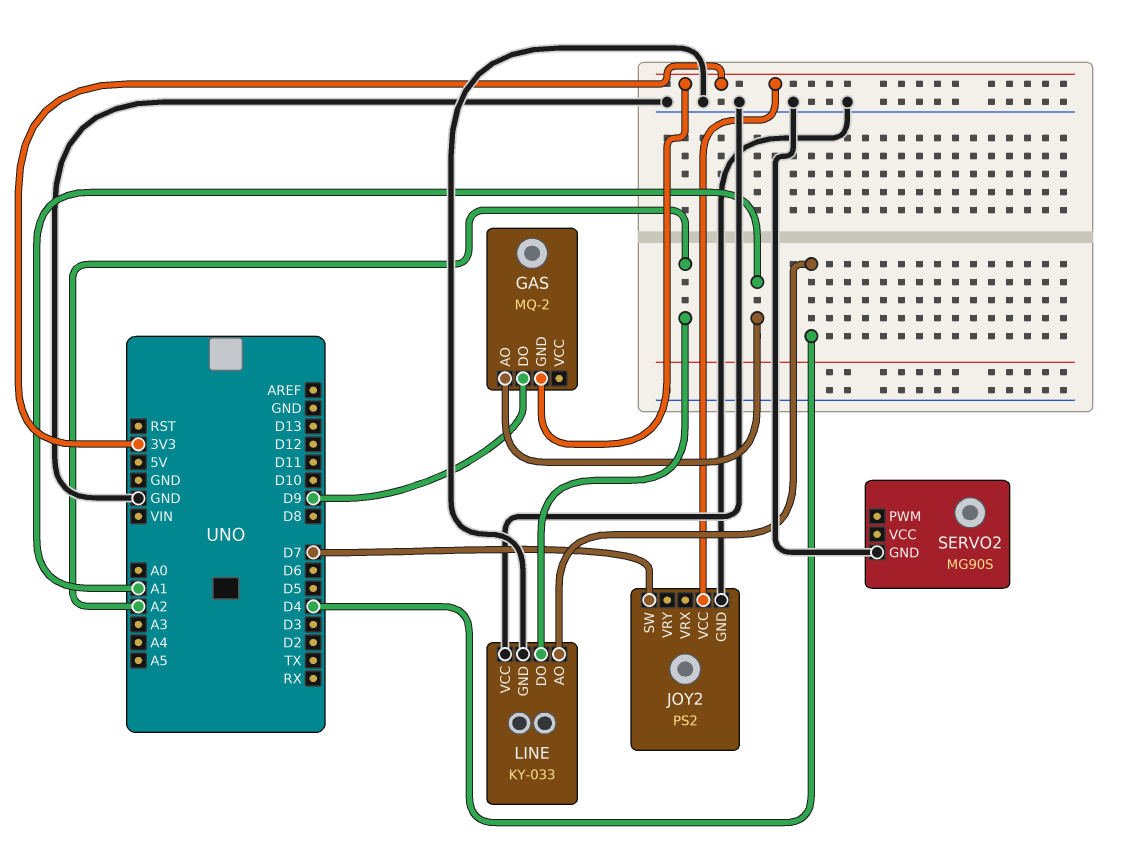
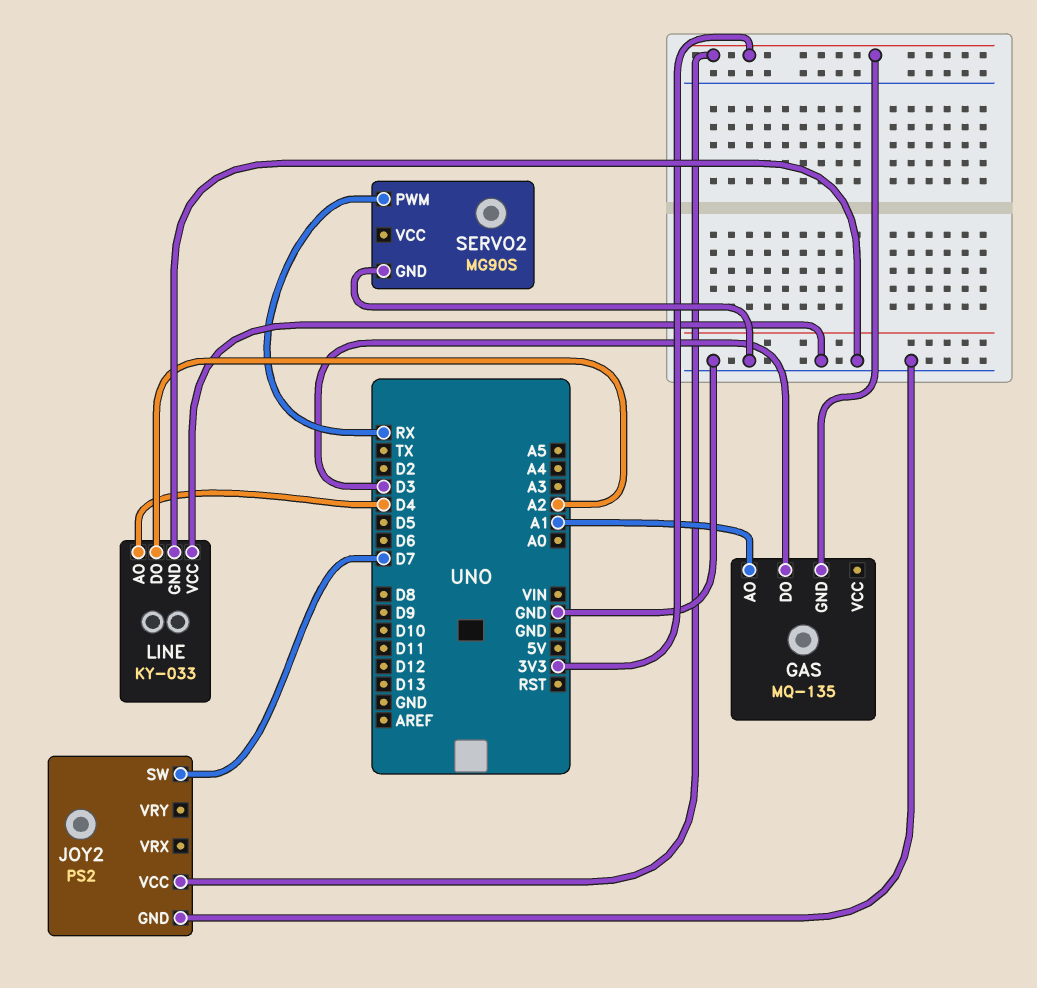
GAS: MQ-2 -> MQ-135
GAS pin DO: D9 -> D3
SERVO2 pin PWM: none -> RX

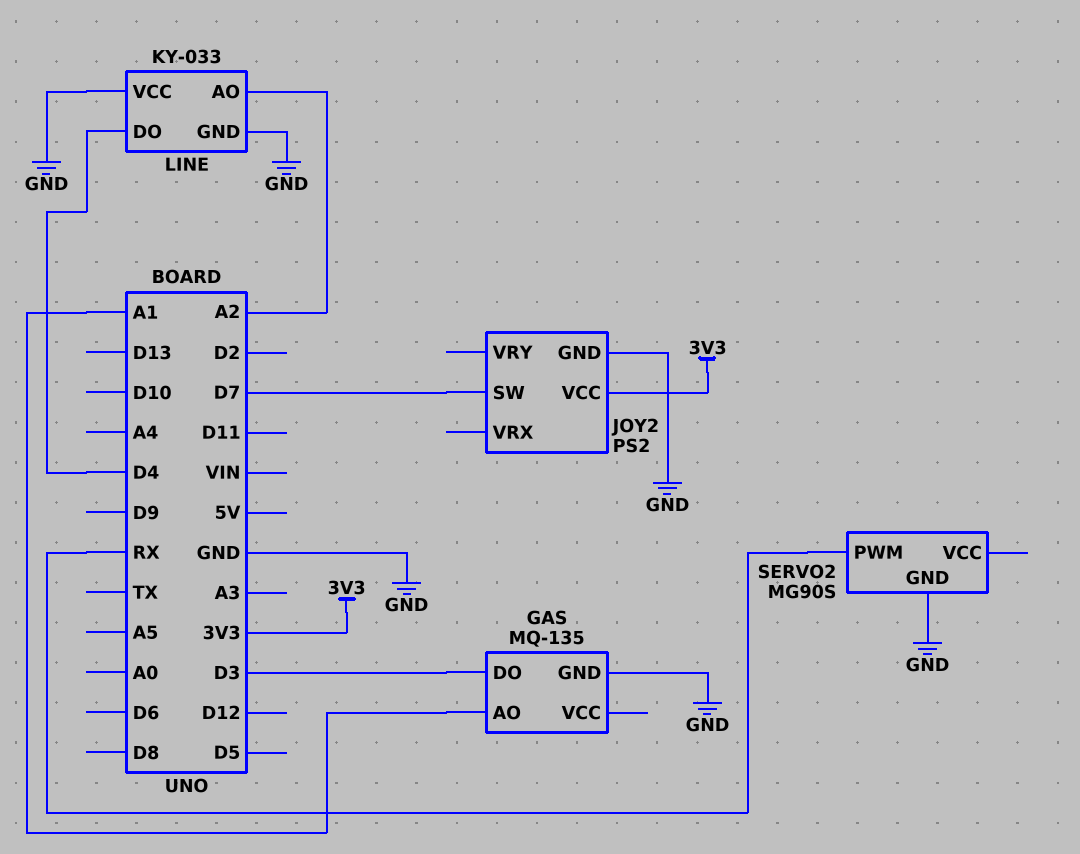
GAS pin GND: 3V3 -> GND
LINE pin AO: D4 -> A2
LINE pin DO: A2 -> D4

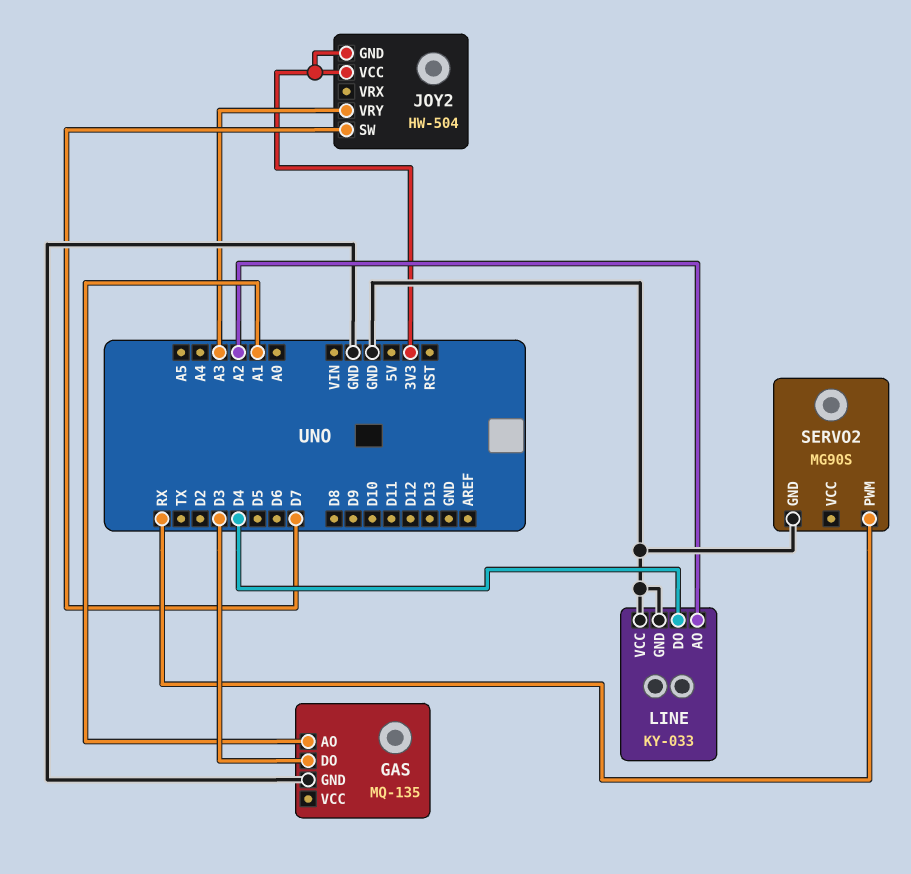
JOY2: PS2 -> HW-504
JOY2 pin GND: GND -> 3V3
JOY2 pin VRY: none -> A3

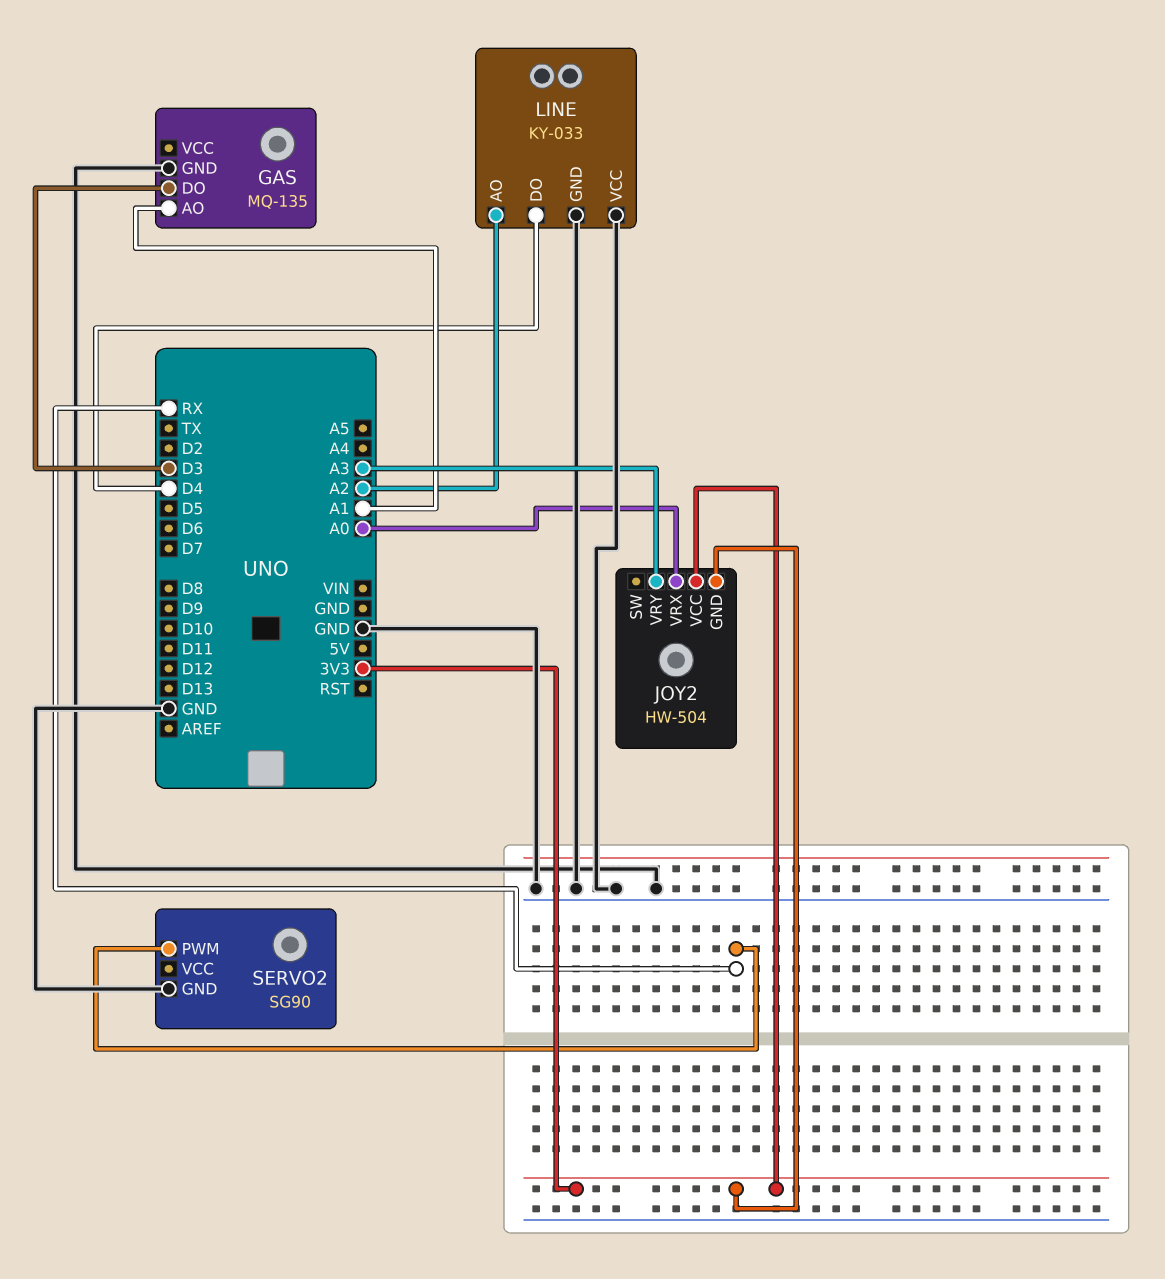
JOY2 pin SW: D7 -> none
JOY2 pin VRX: none -> A0
SERVO2: MG90S -> SG90

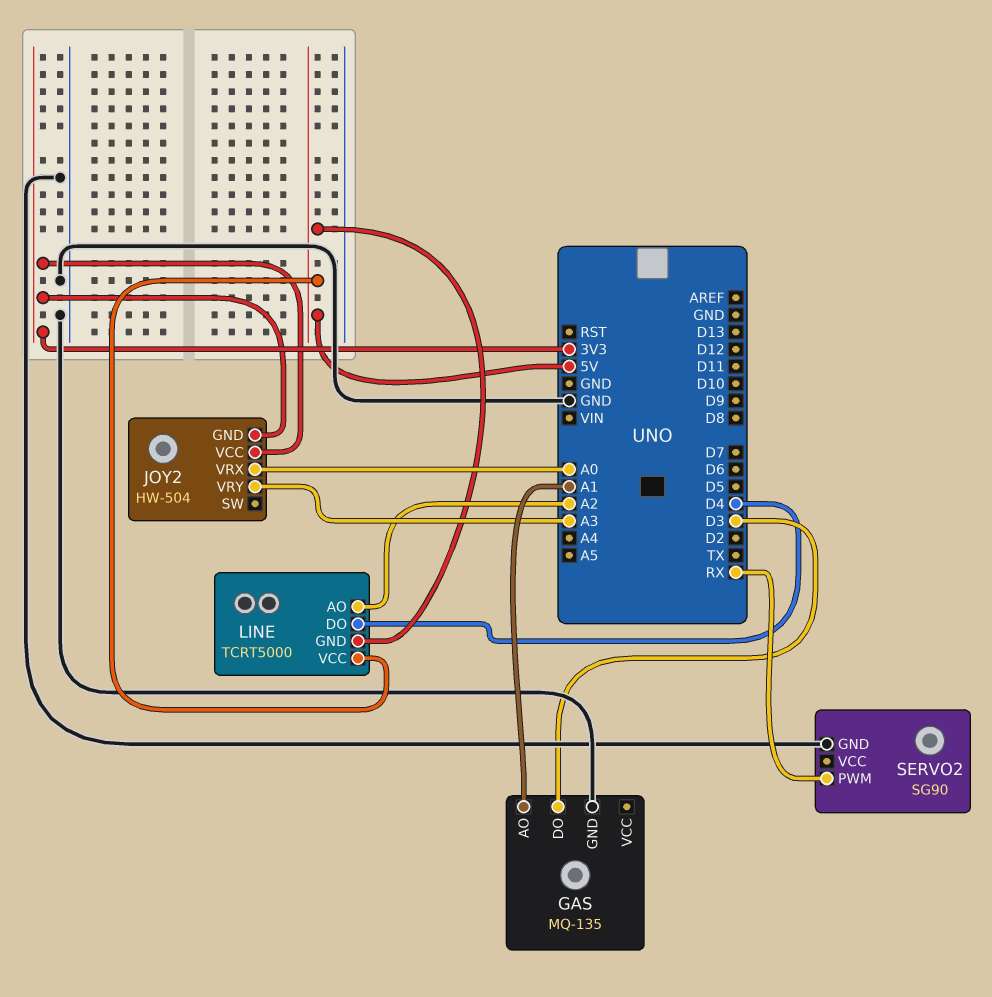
LINE: KY-033 -> TCRT5000
LINE pin GND: GND -> 5V
LINE pin VCC: GND -> 5V

